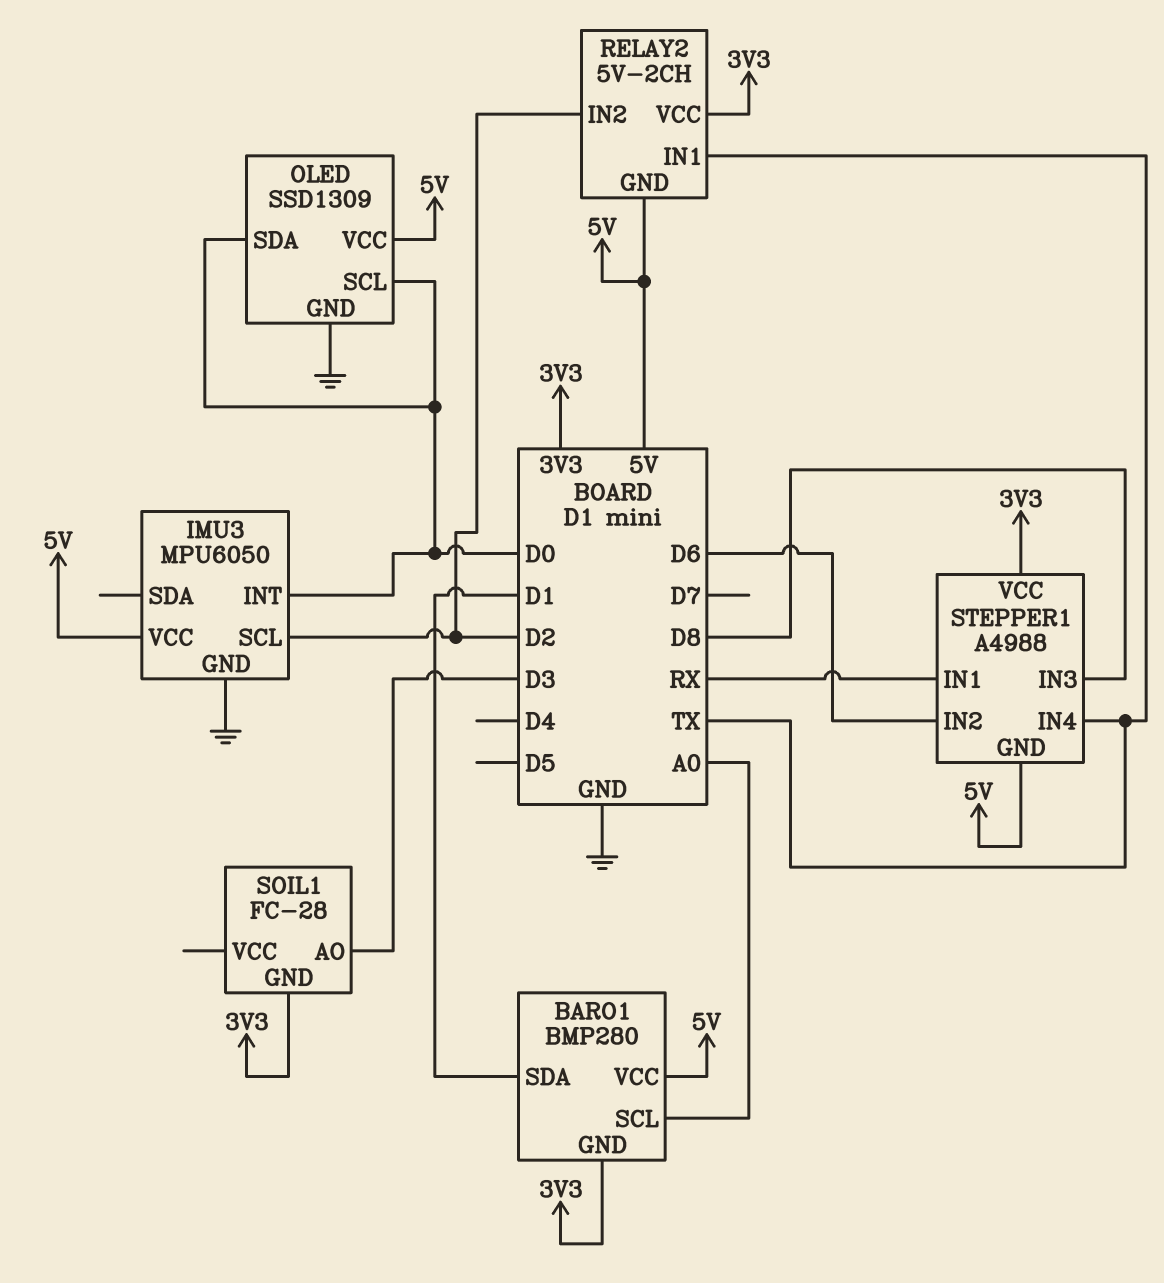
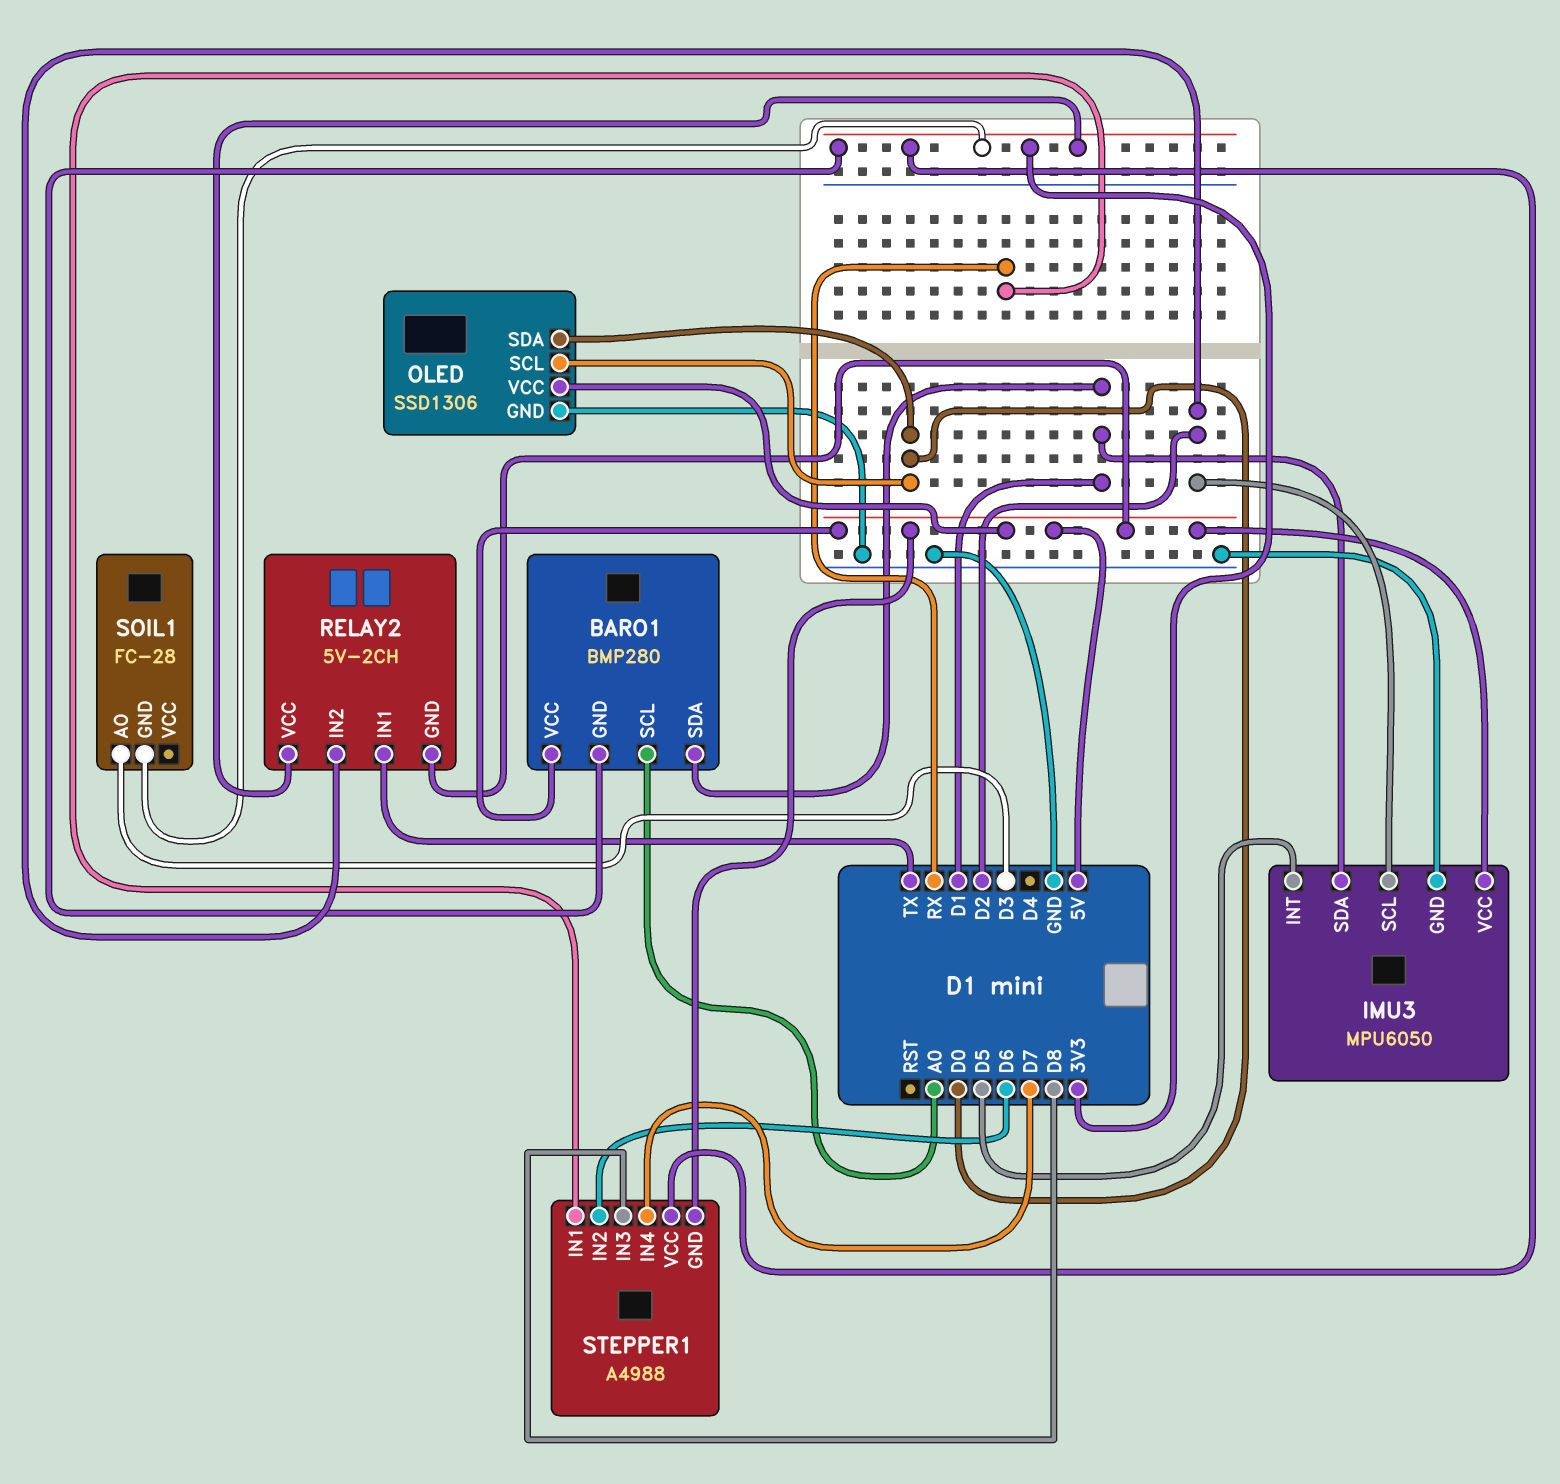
IMU3 pin INT: D0 -> D5
IMU3 pin SDA: none -> D1
OLED: SSD1309 -> SSD1306
STEPPER1 pin IN4: TX -> D7

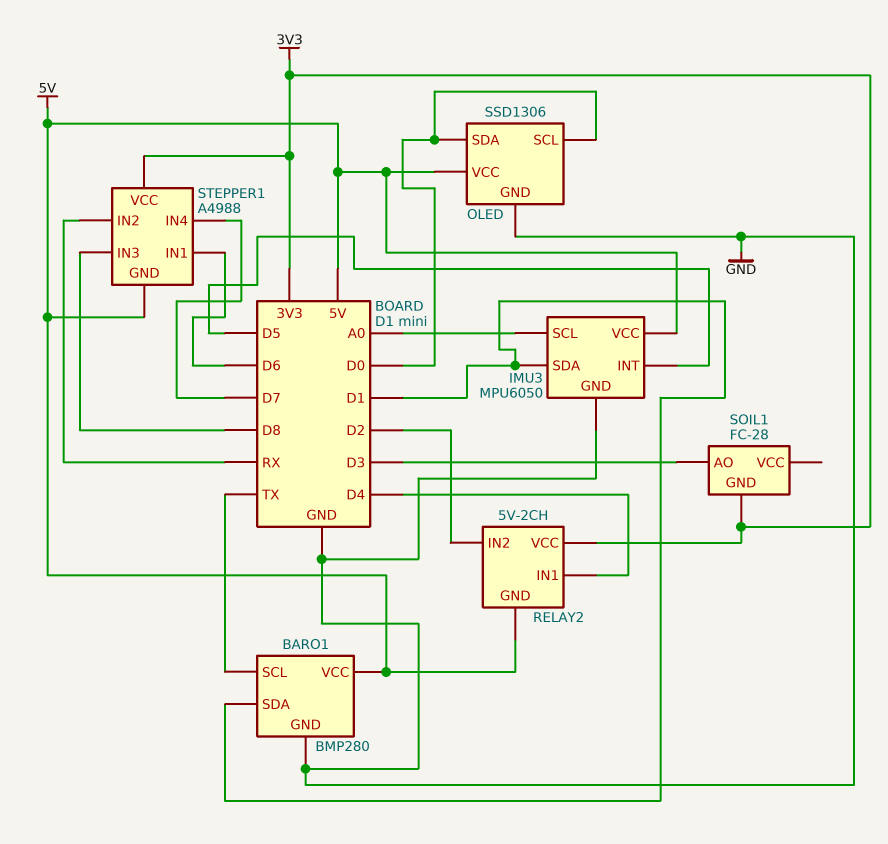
BARO1 pin GND: 3V3 -> GND
BARO1 pin SCL: A0 -> TX
IMU3 pin SCL: D2 -> A0
RELAY2 pin IN1: TX -> D4
STEPPER1 pin IN1: RX -> D6
STEPPER1 pin IN2: D6 -> RX

